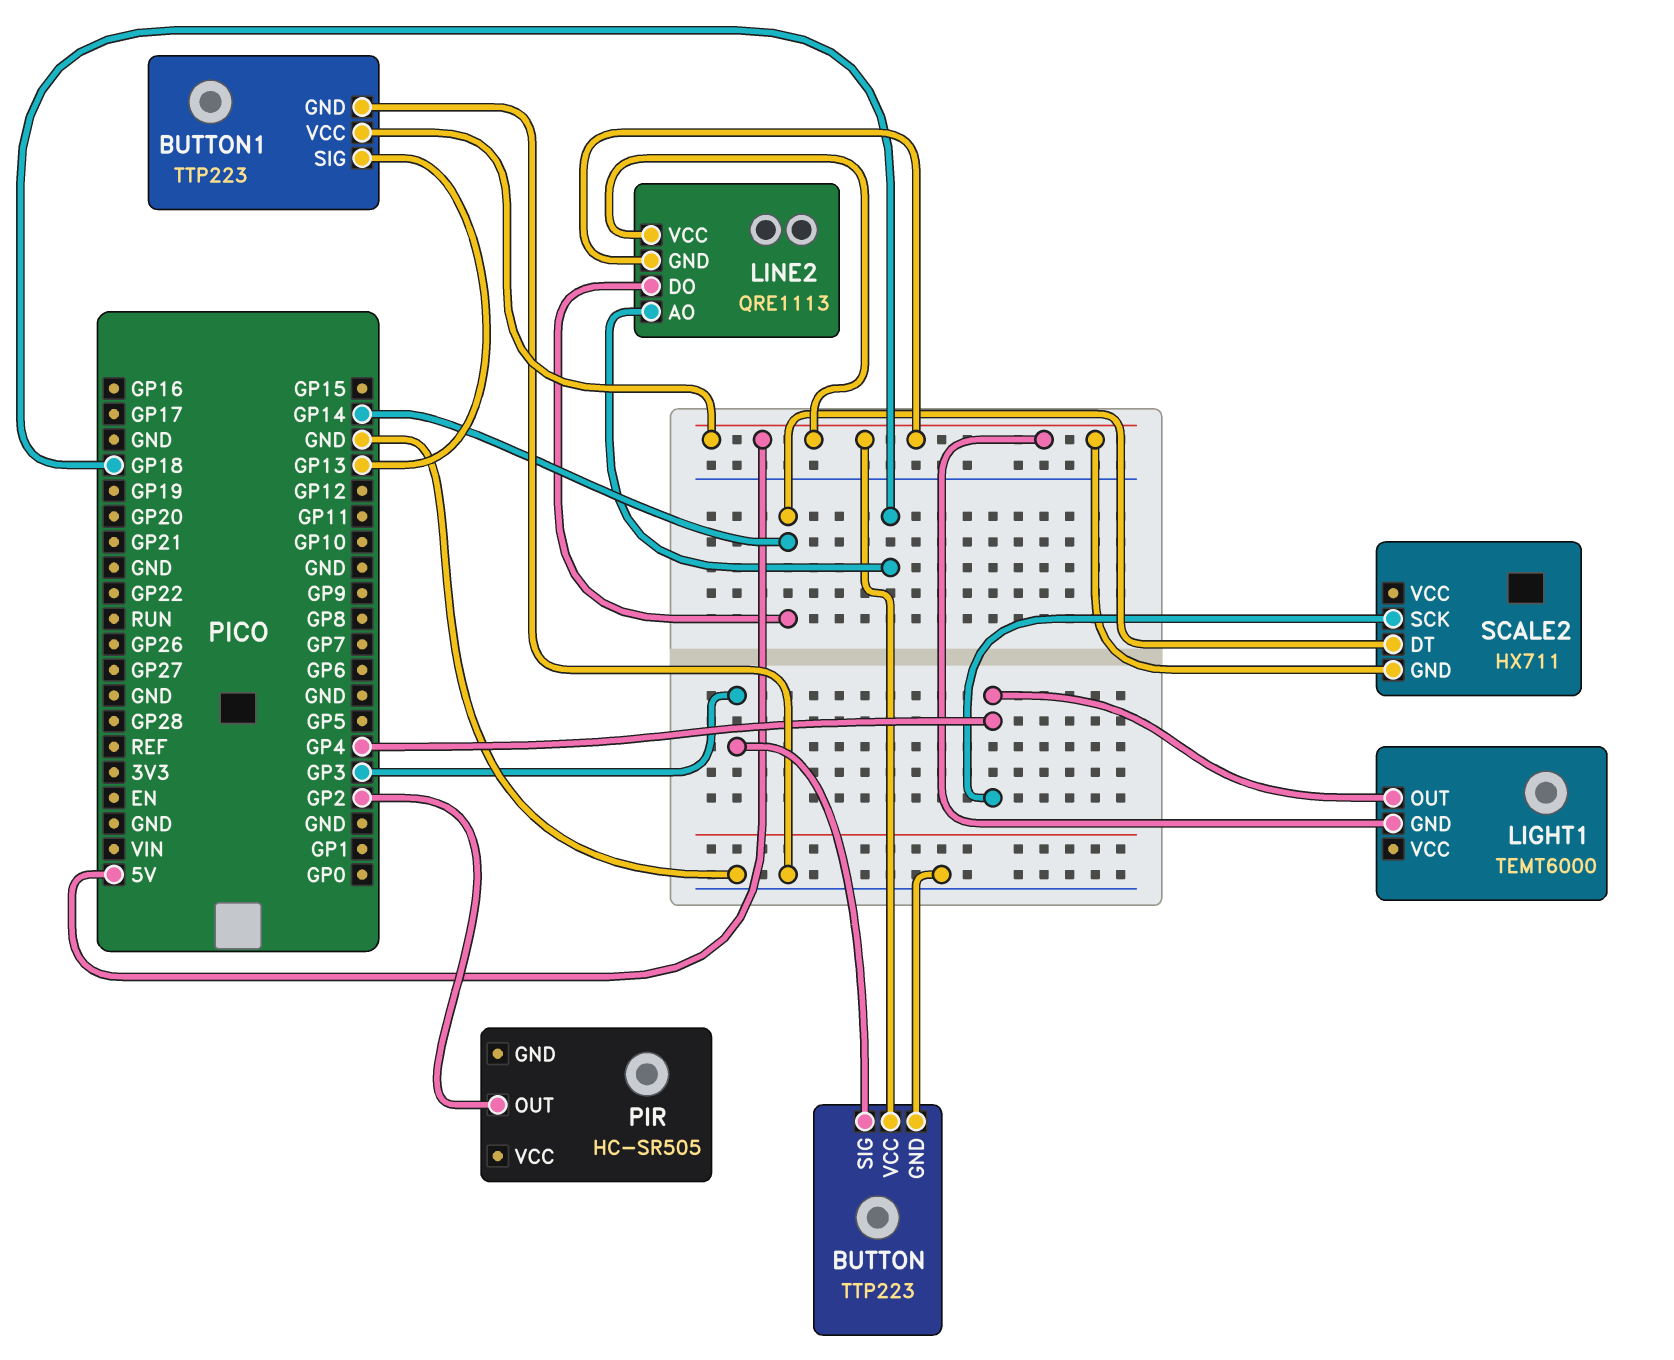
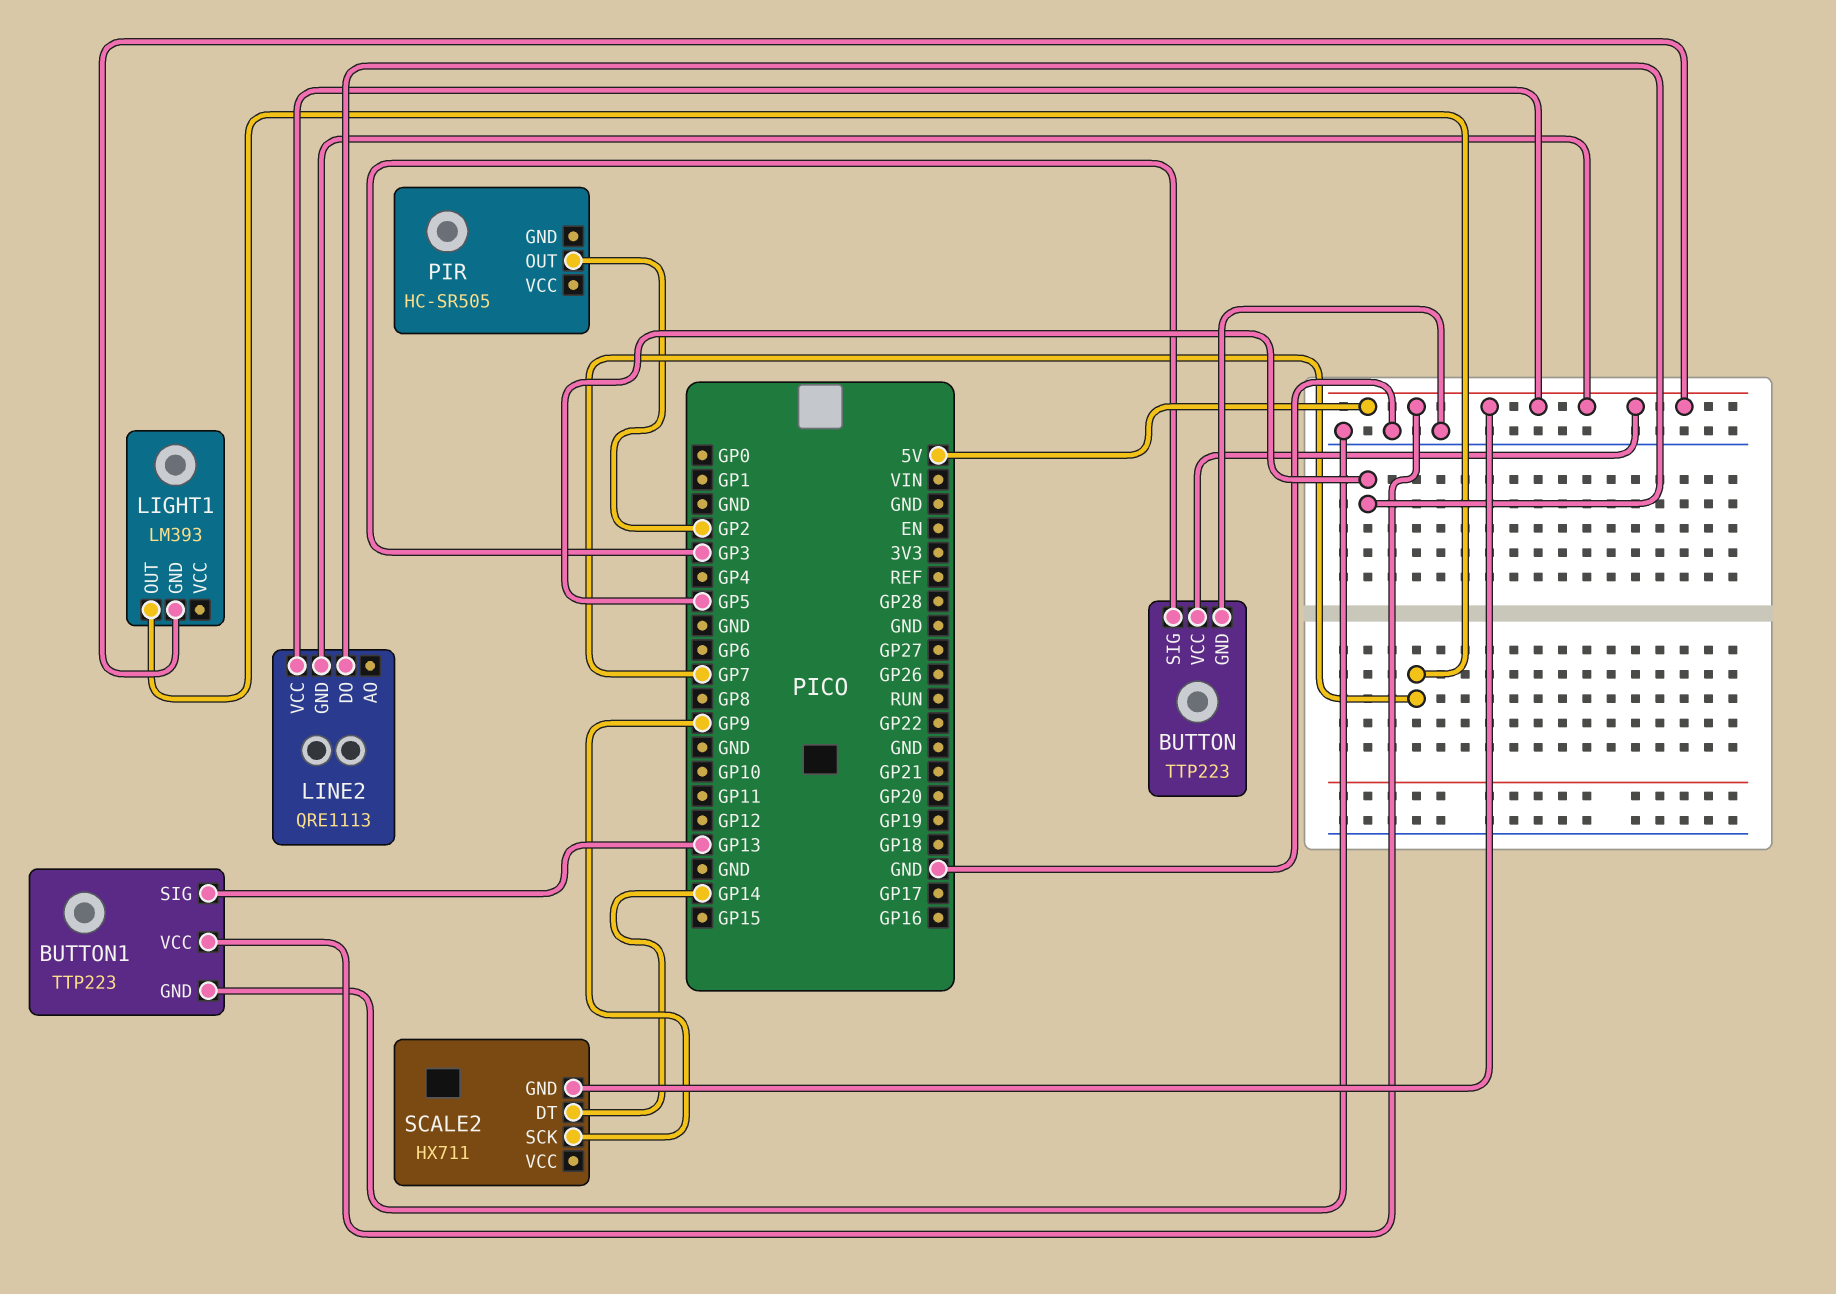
LIGHT1: TEMT6000 -> LM393
LIGHT1 pin OUT: GP4 -> GP7
LINE2 pin AO: GP18 -> none
LINE2 pin DO: GP14 -> GP5
SCALE2 pin SCK: GP4 -> GP9

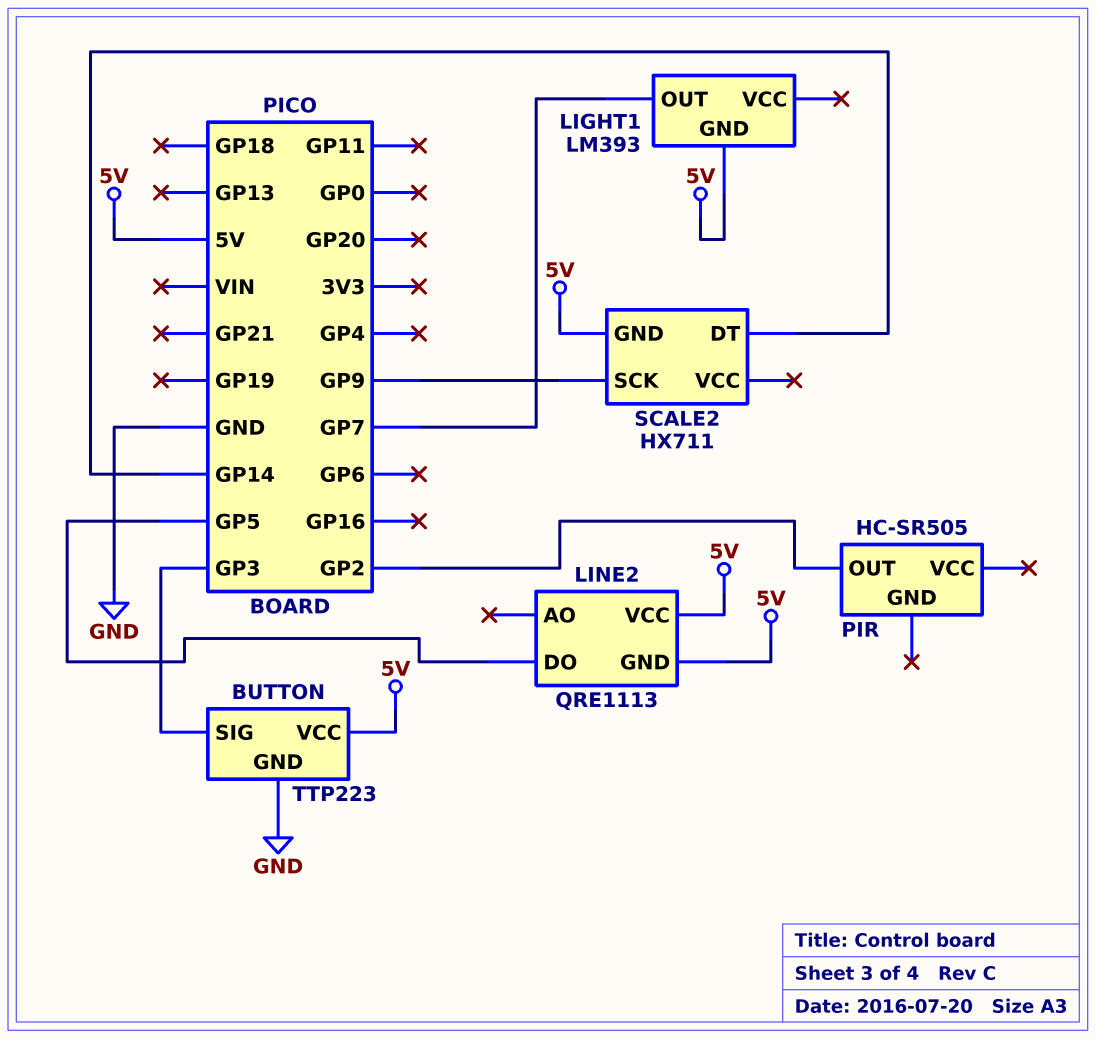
BUTTON1: TTP223 -> none
BUTTON1 pin GND: GND -> none
BUTTON1 pin SIG: GP13 -> none
BUTTON1 pin VCC: 5V -> none

